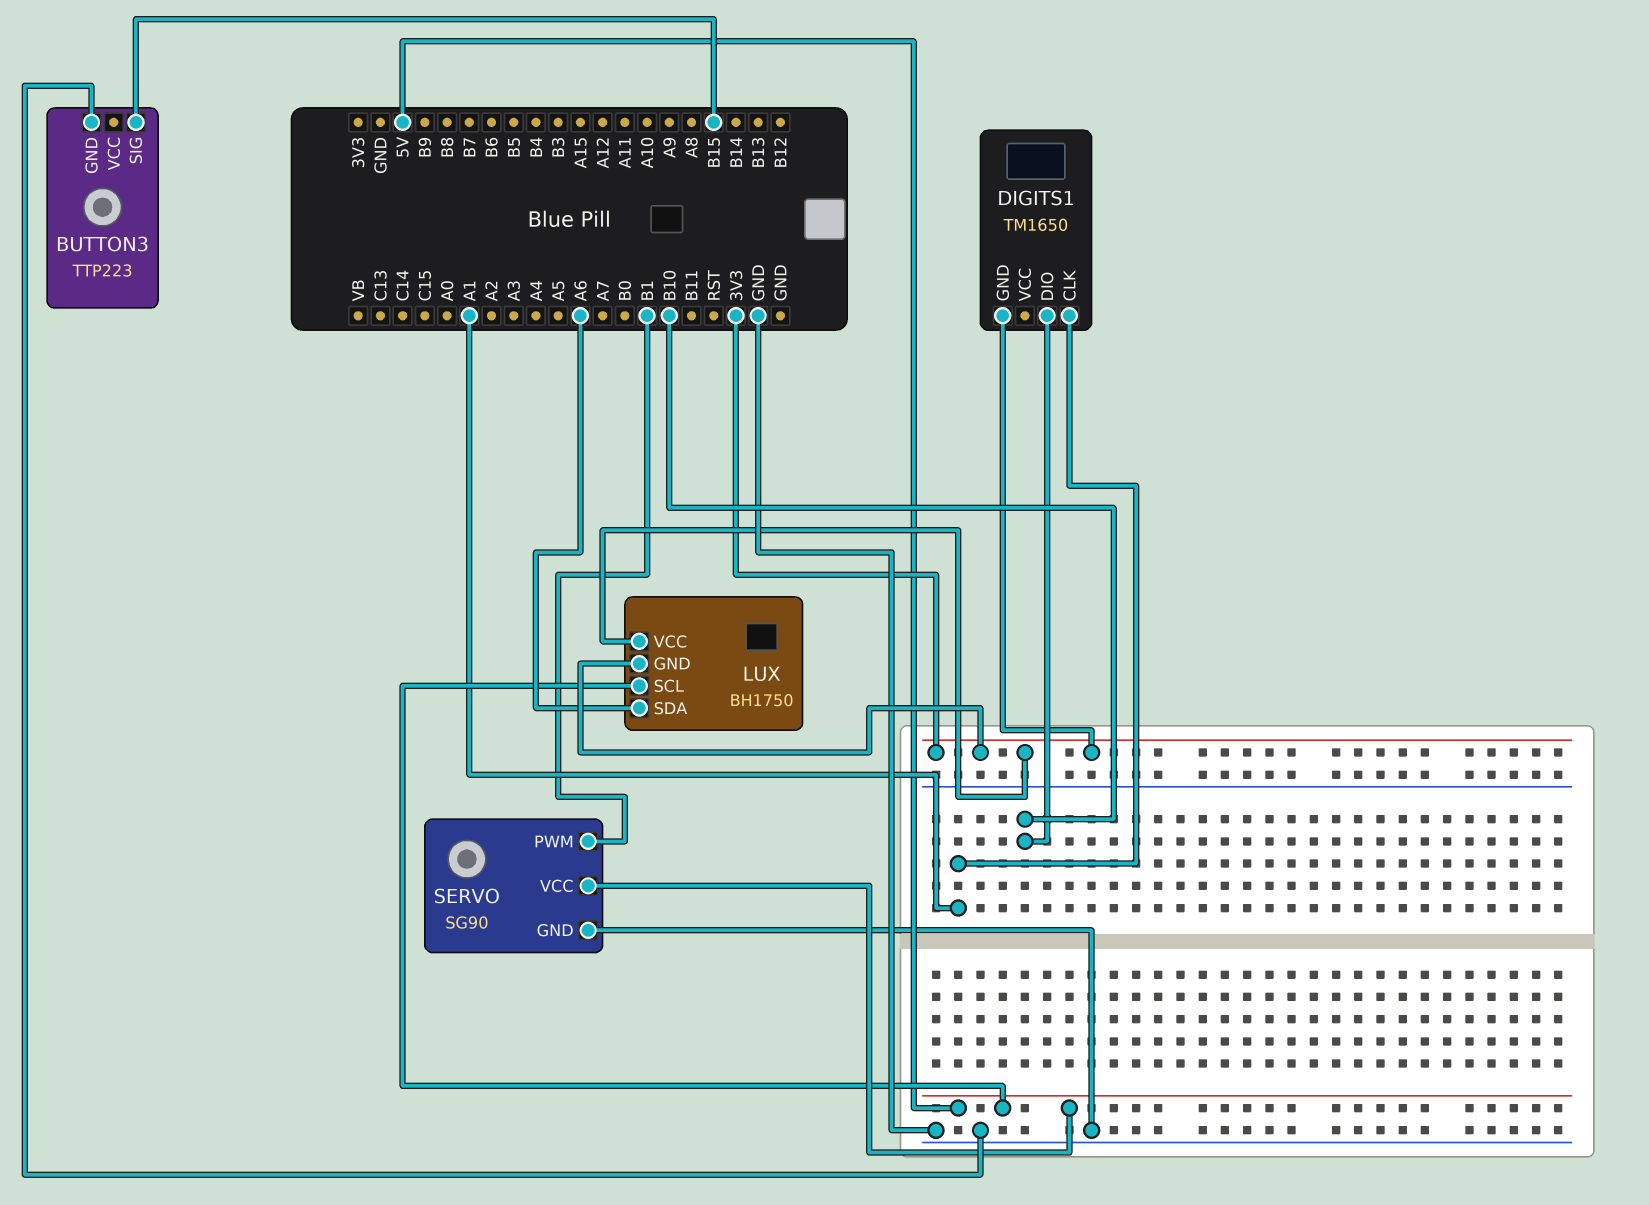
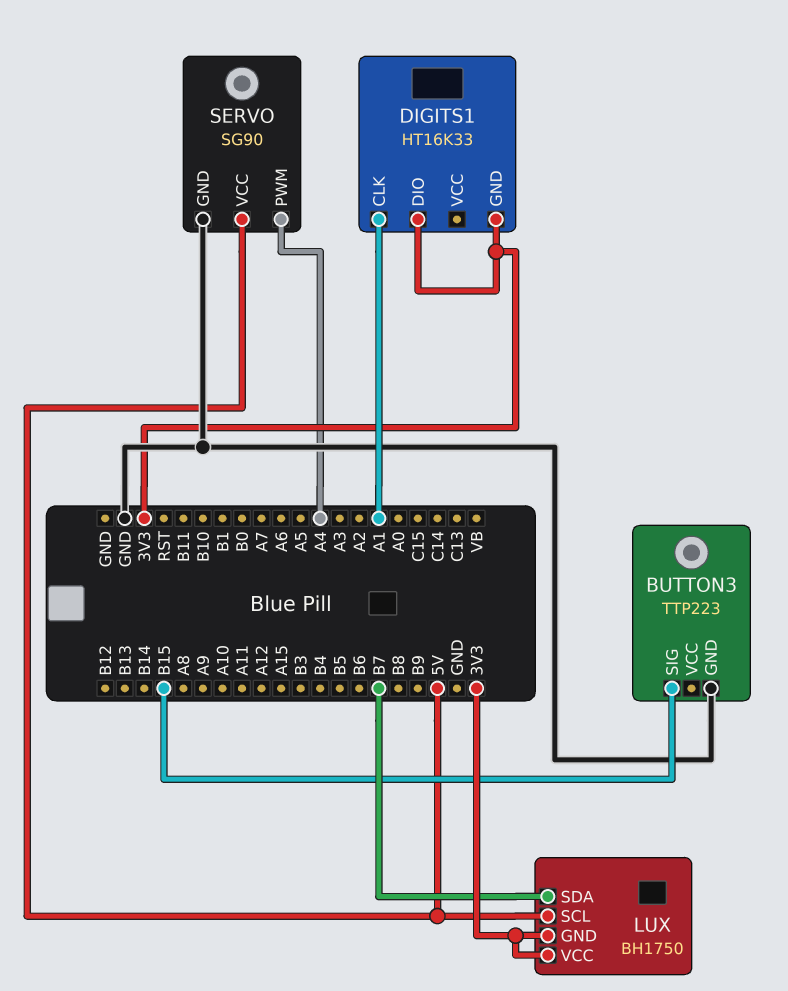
DIGITS1: TM1650 -> HT16K33
DIGITS1 pin DIO: B10 -> 3V3
LUX pin SDA: A6 -> B7
SERVO pin PWM: B1 -> A4

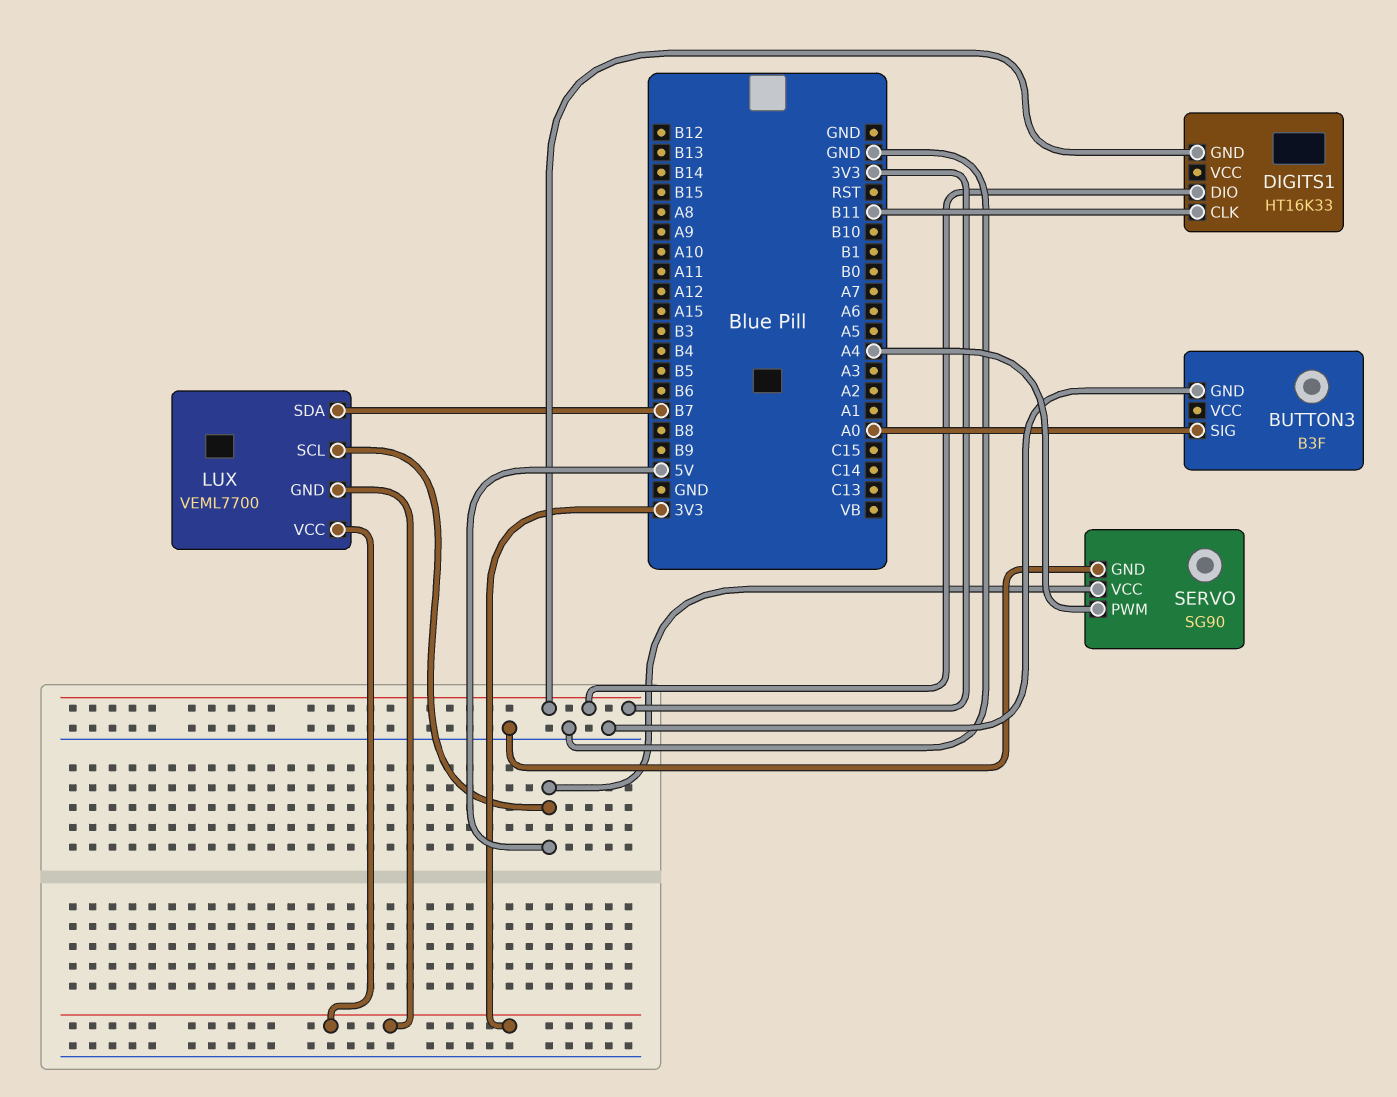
BUTTON3: TTP223 -> B3F
BUTTON3 pin SIG: B15 -> A0
DIGITS1 pin CLK: A1 -> B11
LUX: BH1750 -> VEML7700

